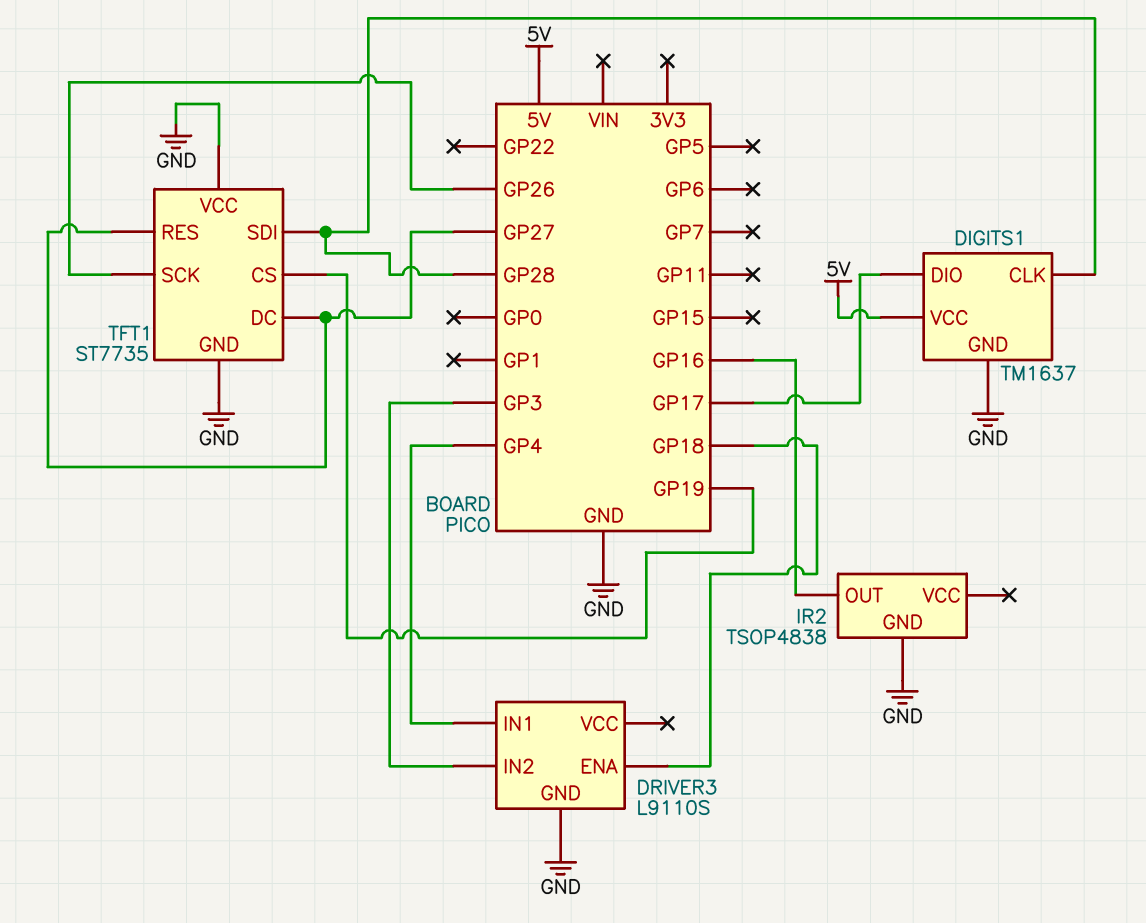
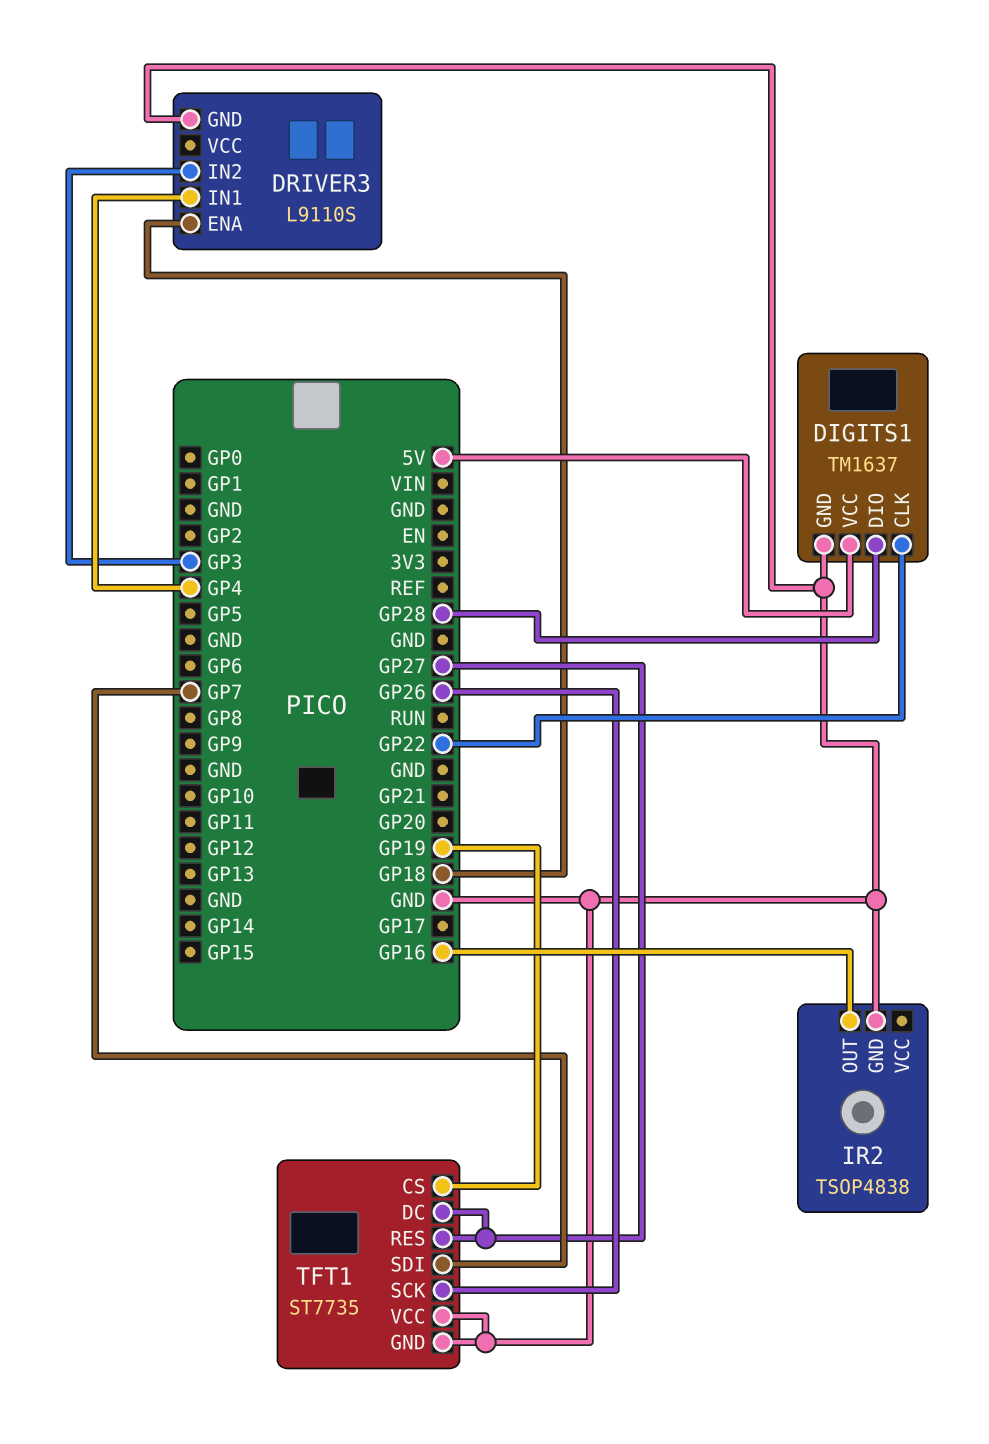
DIGITS1 pin CLK: GP28 -> GP22
DIGITS1 pin DIO: GP17 -> GP28
TFT1 pin SDI: GP28 -> GP7

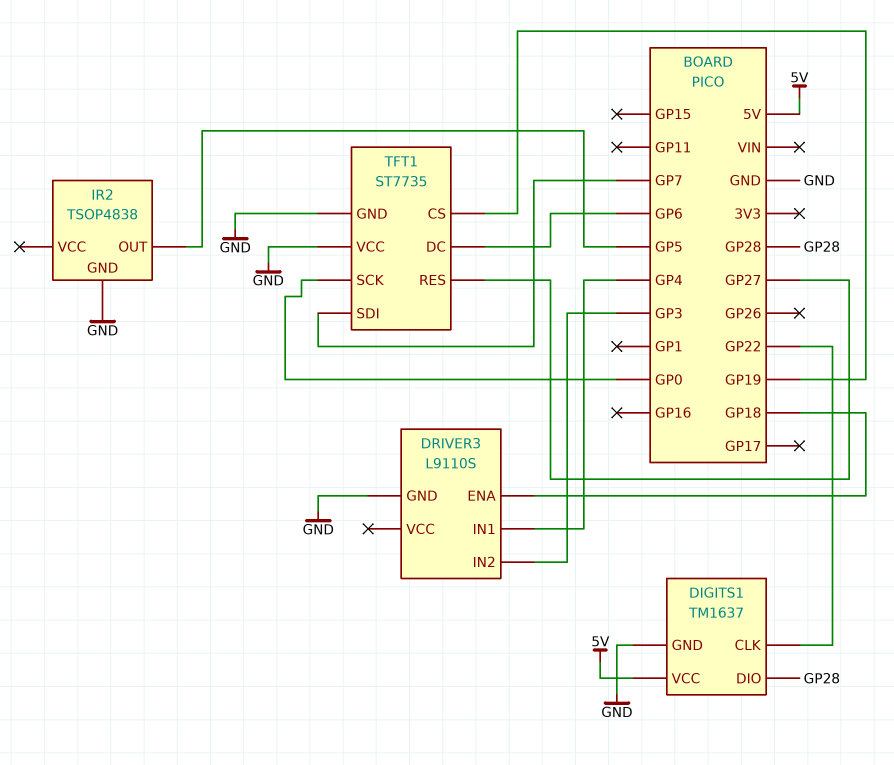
IR2 pin OUT: GP16 -> GP5
TFT1 pin DC: GP27 -> GP6
TFT1 pin SCK: GP26 -> GP0

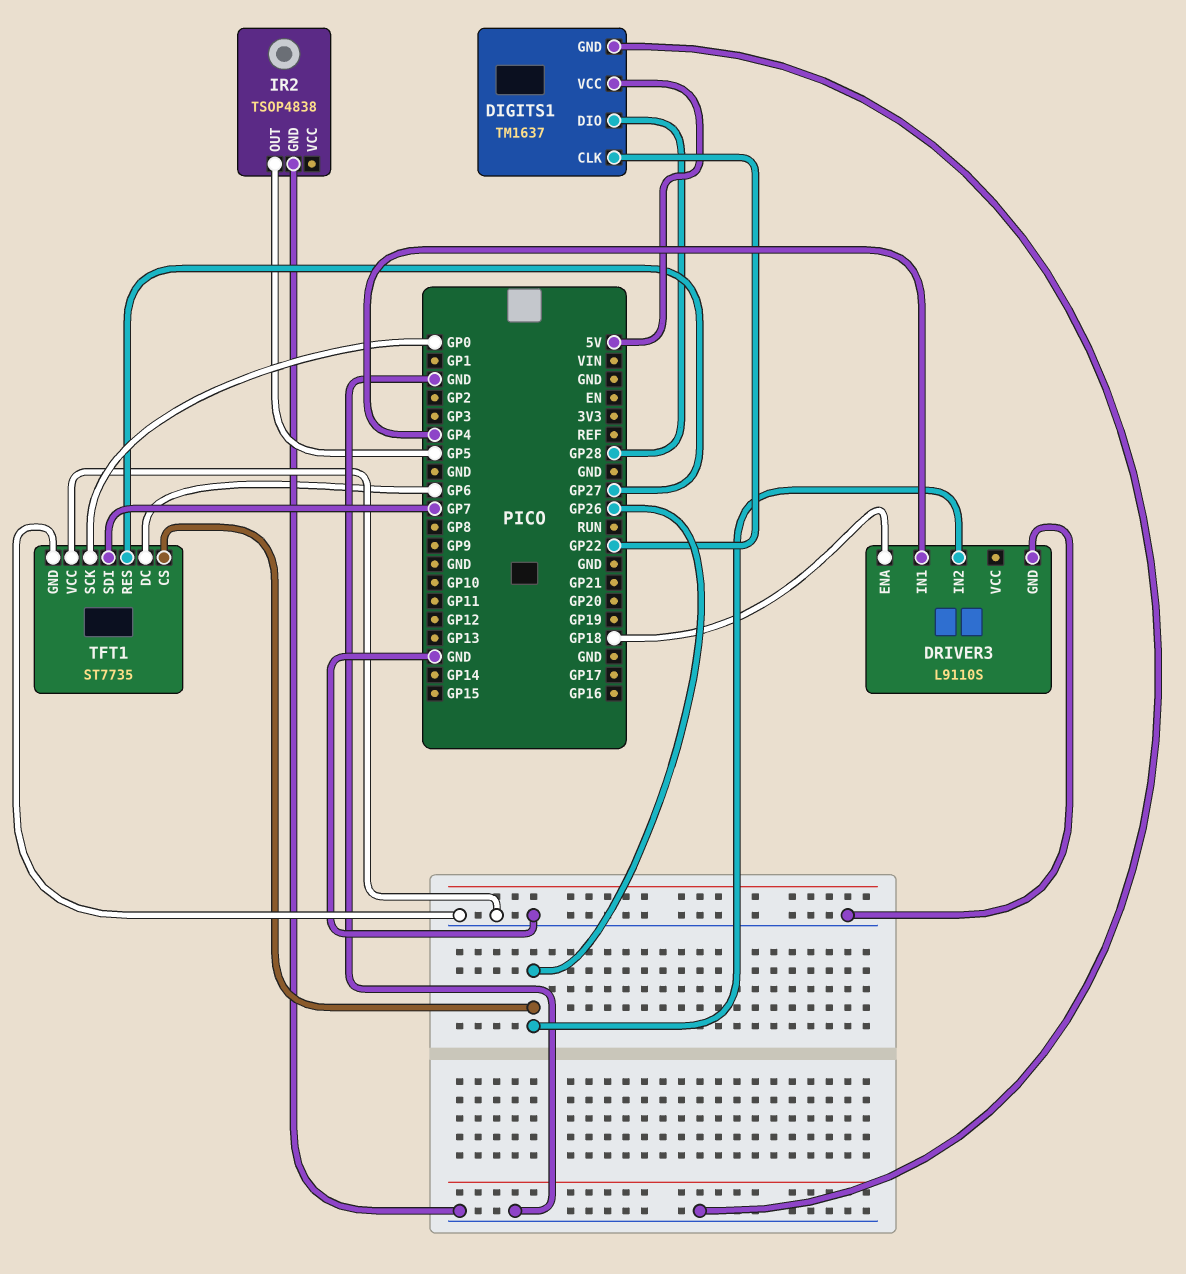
DRIVER3 pin IN2: GP3 -> GP26
TFT1 pin CS: GP19 -> GP26

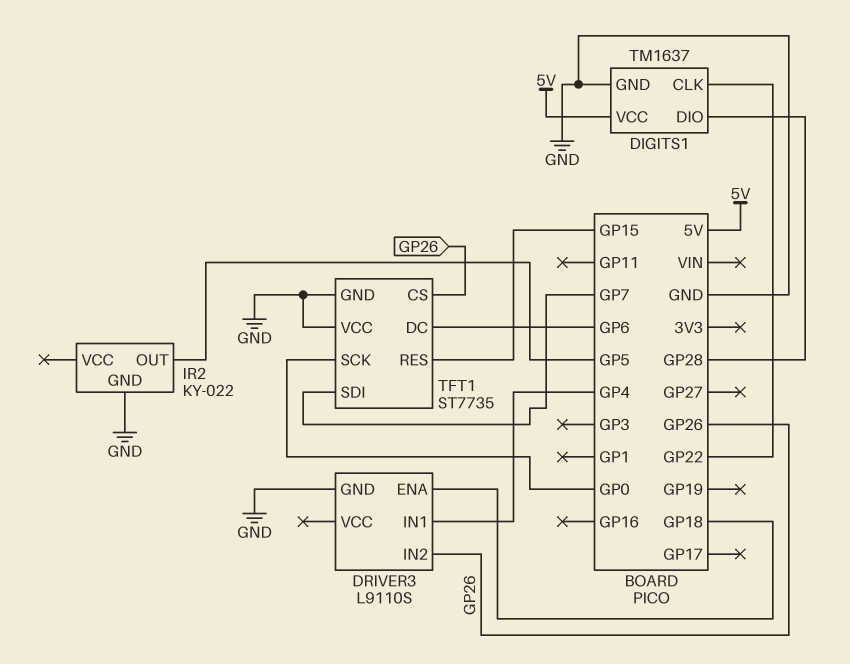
IR2: TSOP4838 -> KY-022
TFT1 pin RES: GP27 -> GP15

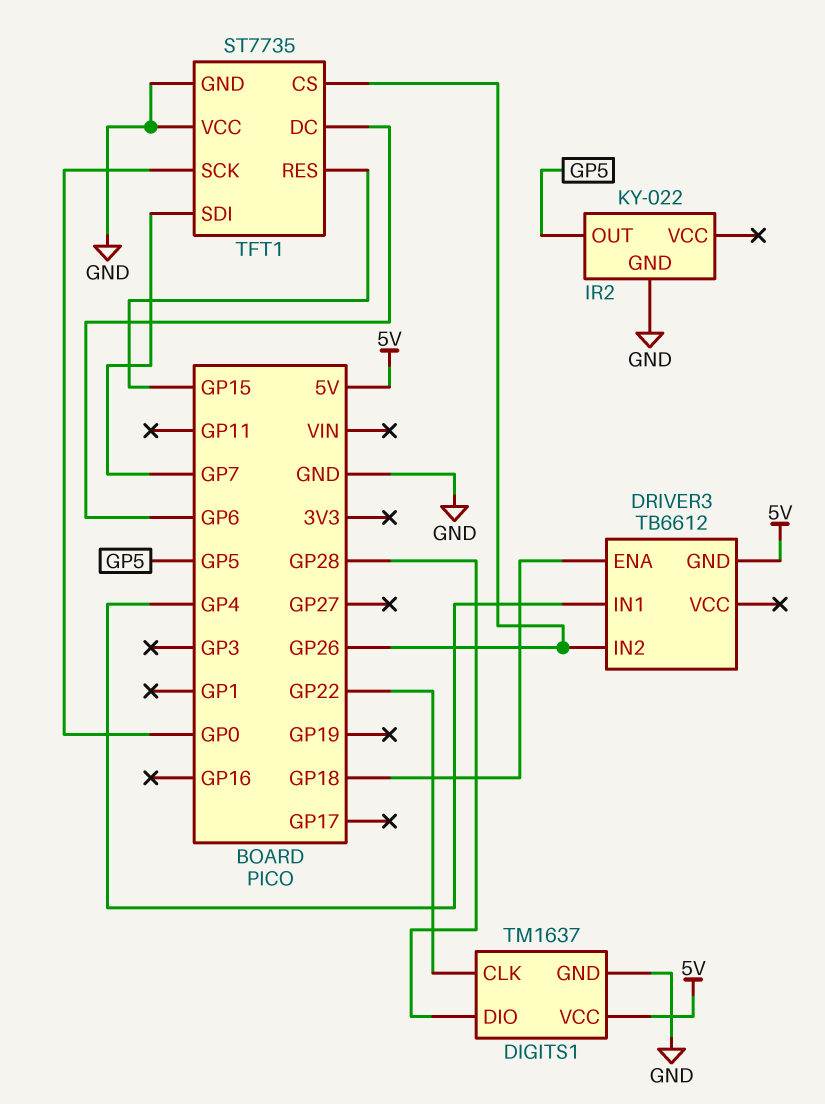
DRIVER3: L9110S -> TB6612
DRIVER3 pin GND: GND -> 5V

